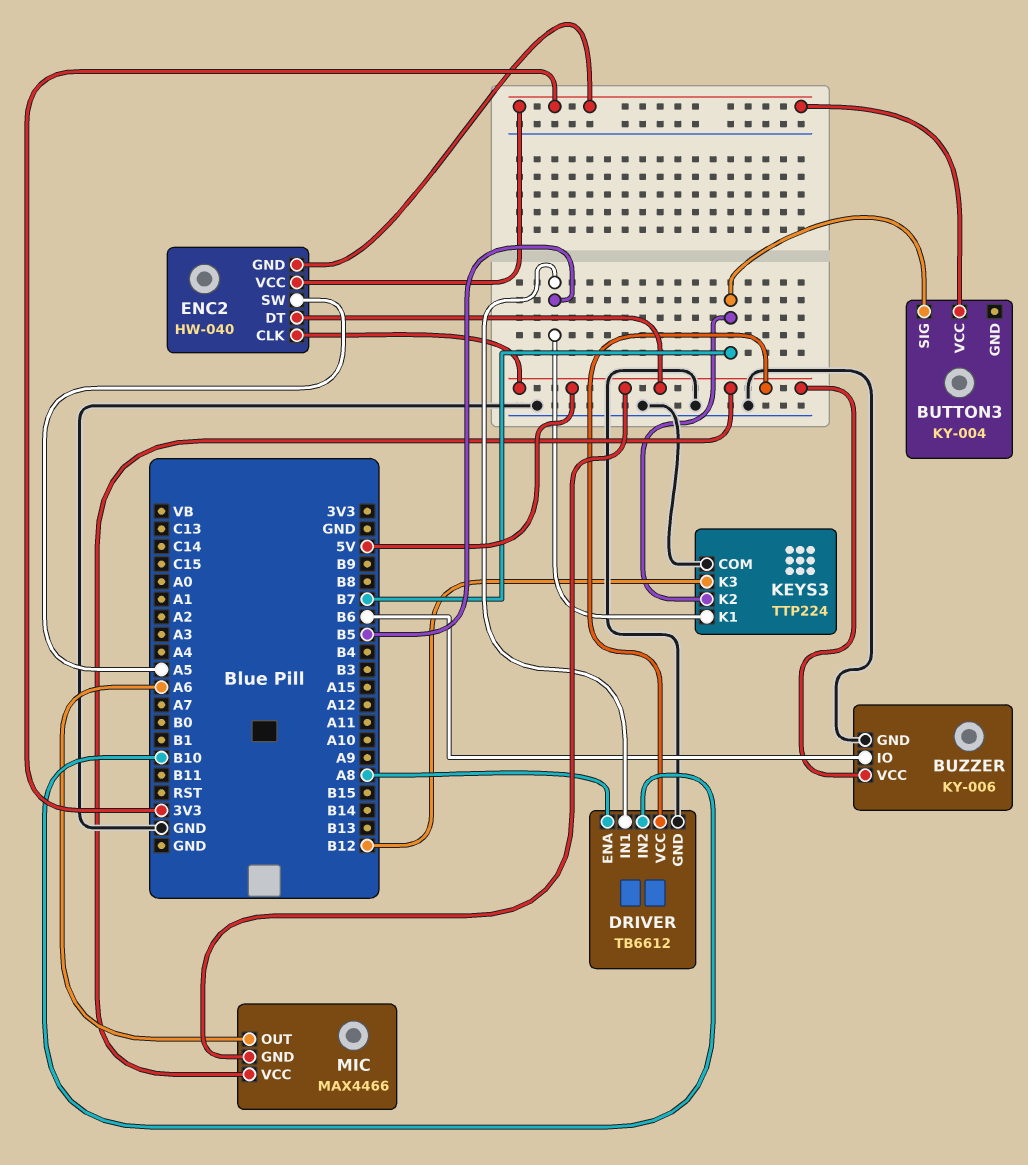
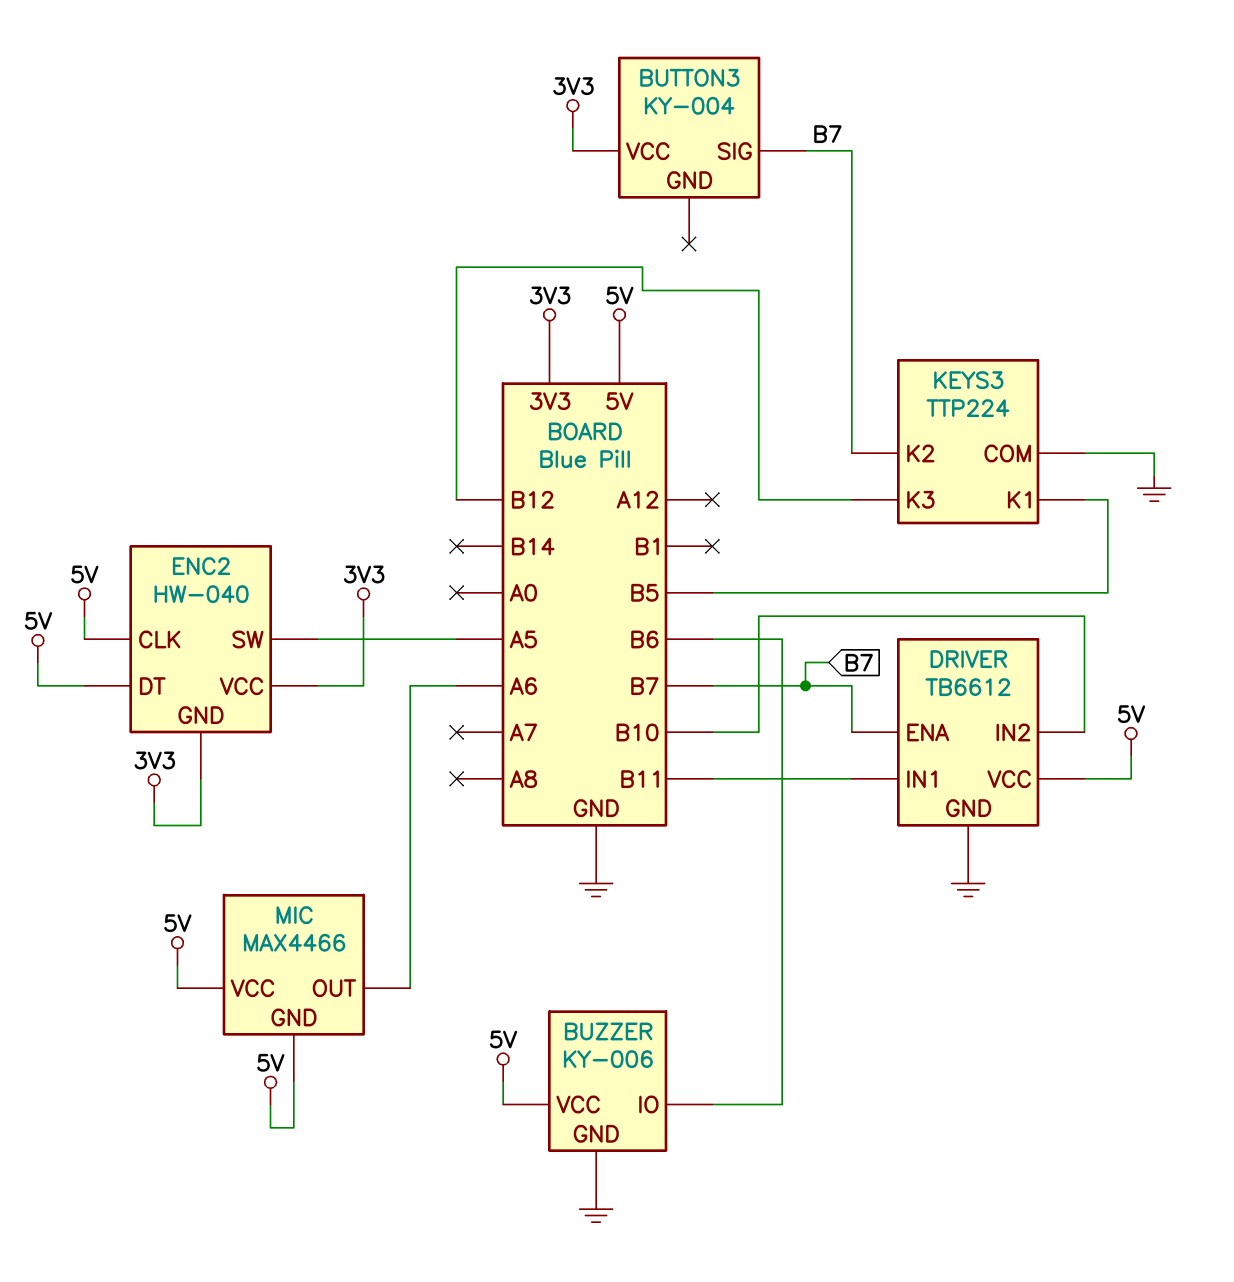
DRIVER pin ENA: A8 -> B7
DRIVER pin IN1: B5 -> B11

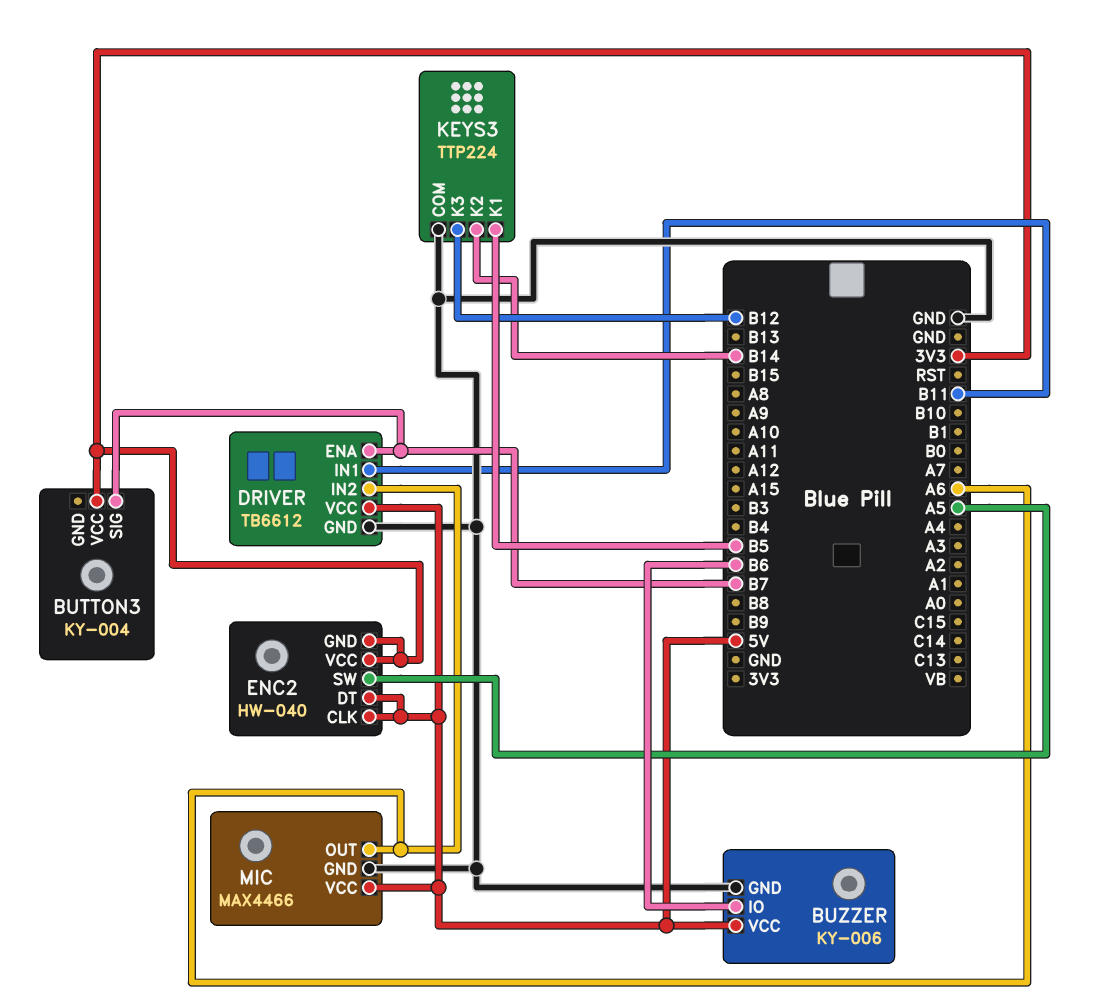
DRIVER pin IN2: B10 -> A6
KEYS3 pin K2: B7 -> B14
MIC pin GND: 5V -> GND

